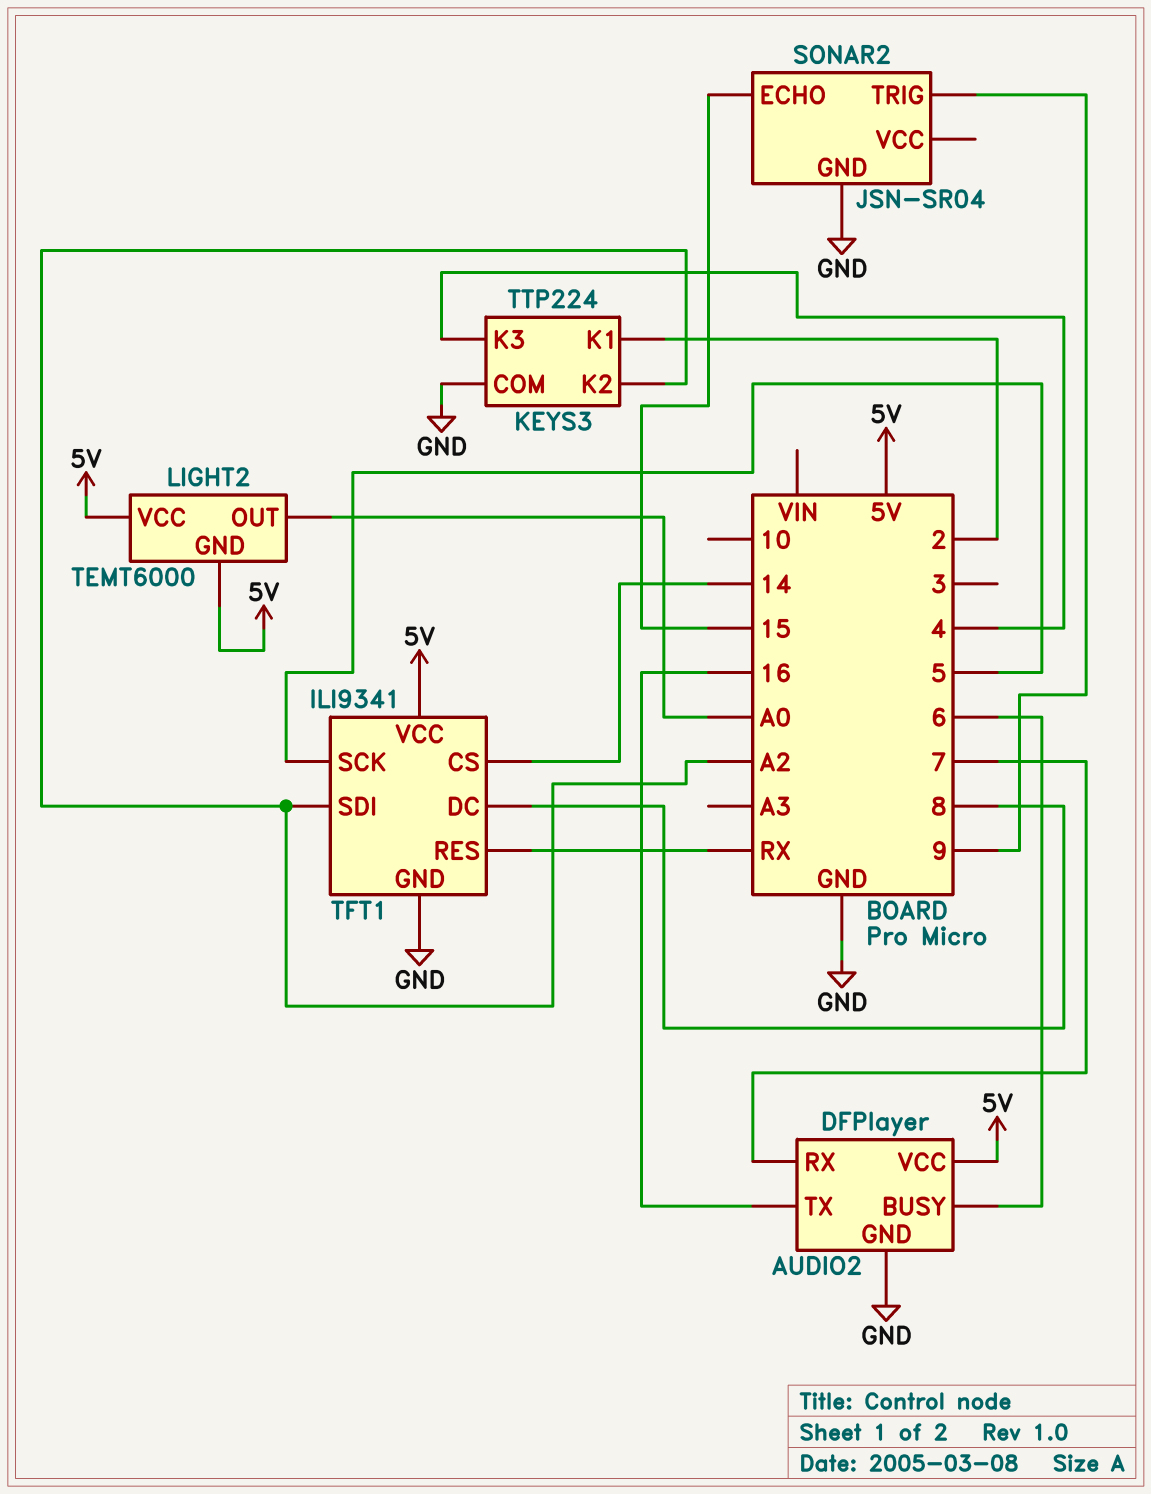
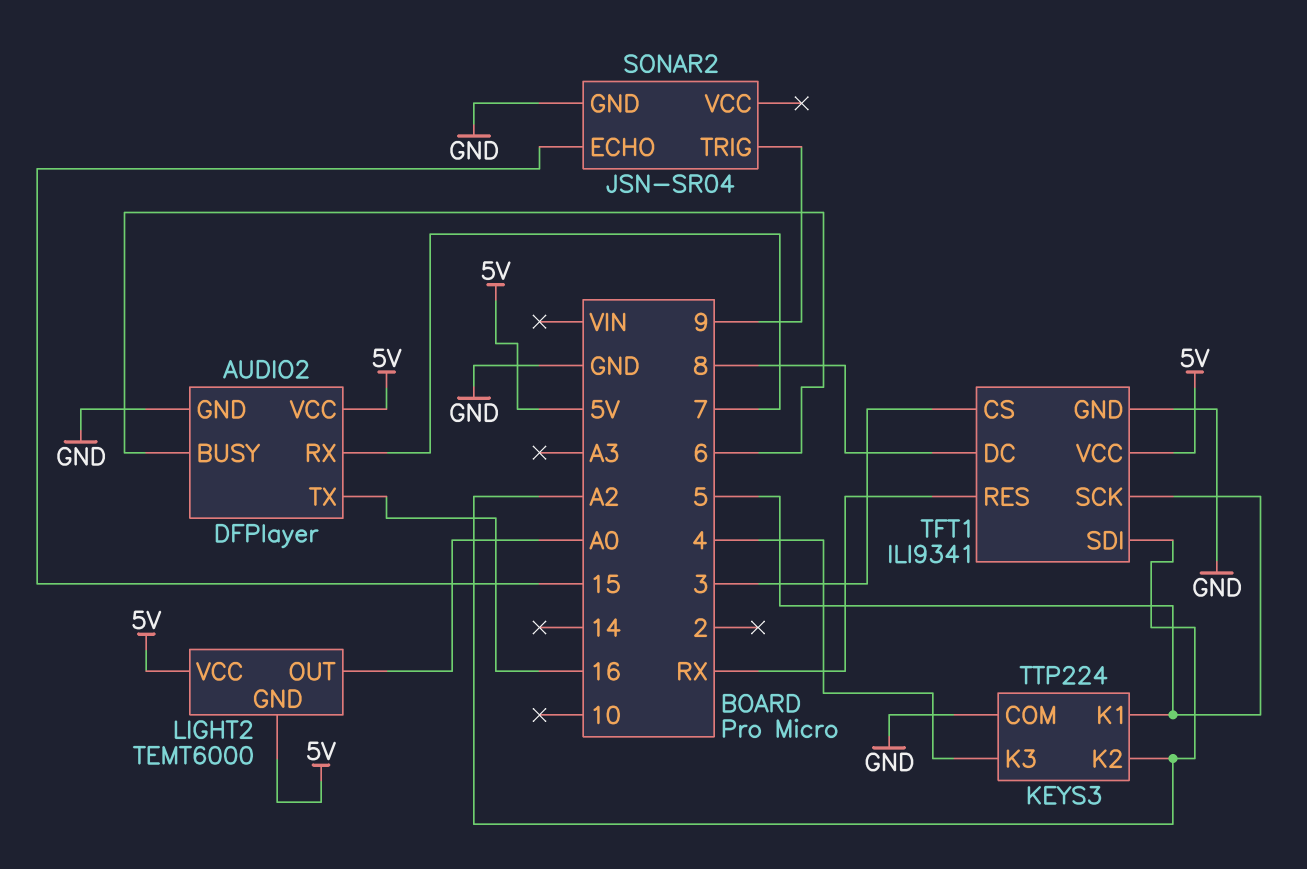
KEYS3 pin K1: 2 -> 5
TFT1 pin CS: 14 -> 3

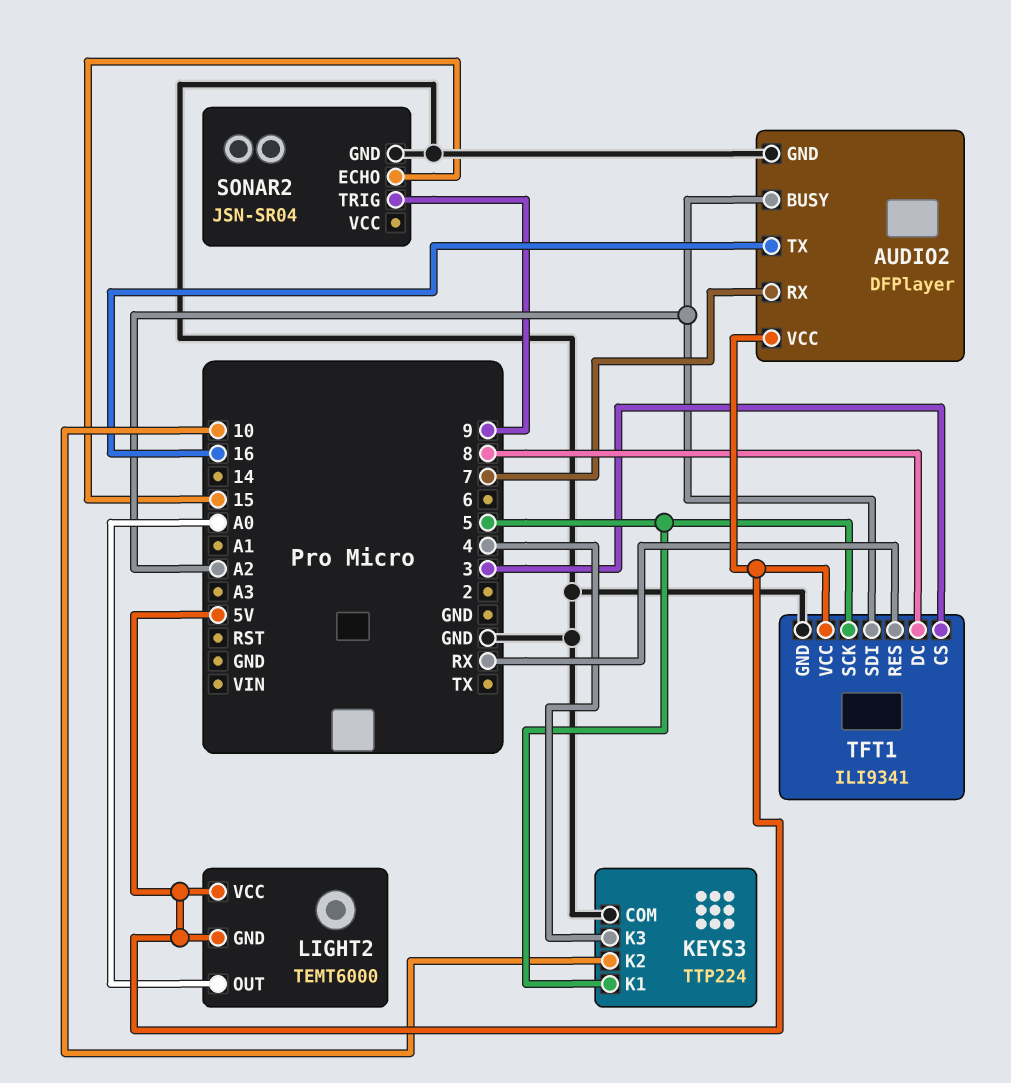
AUDIO2 pin BUSY: 6 -> A2
KEYS3 pin K2: A2 -> 10

